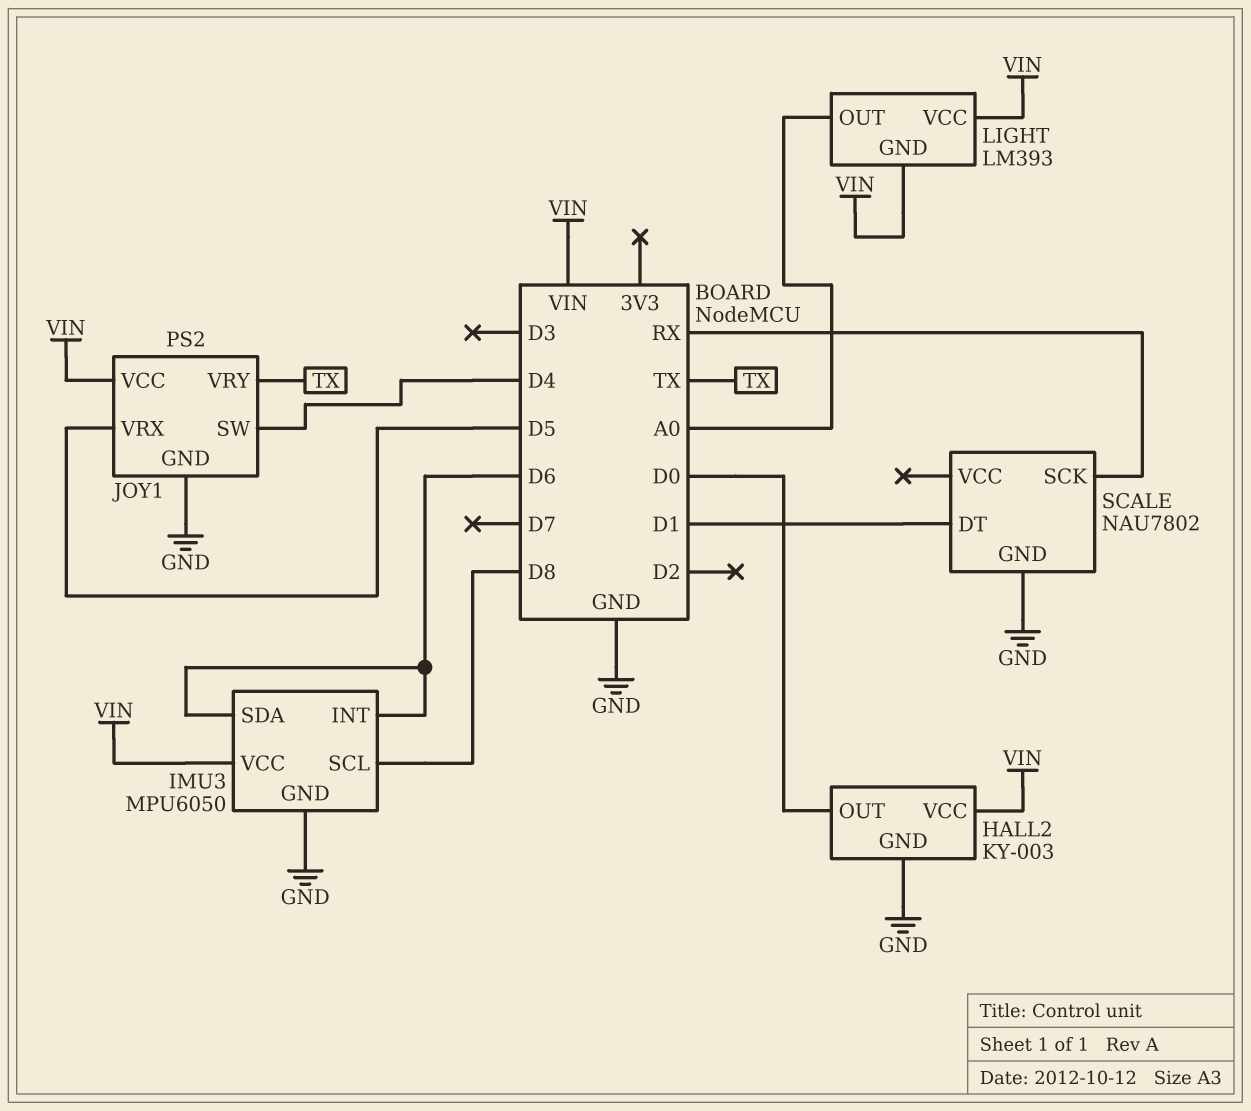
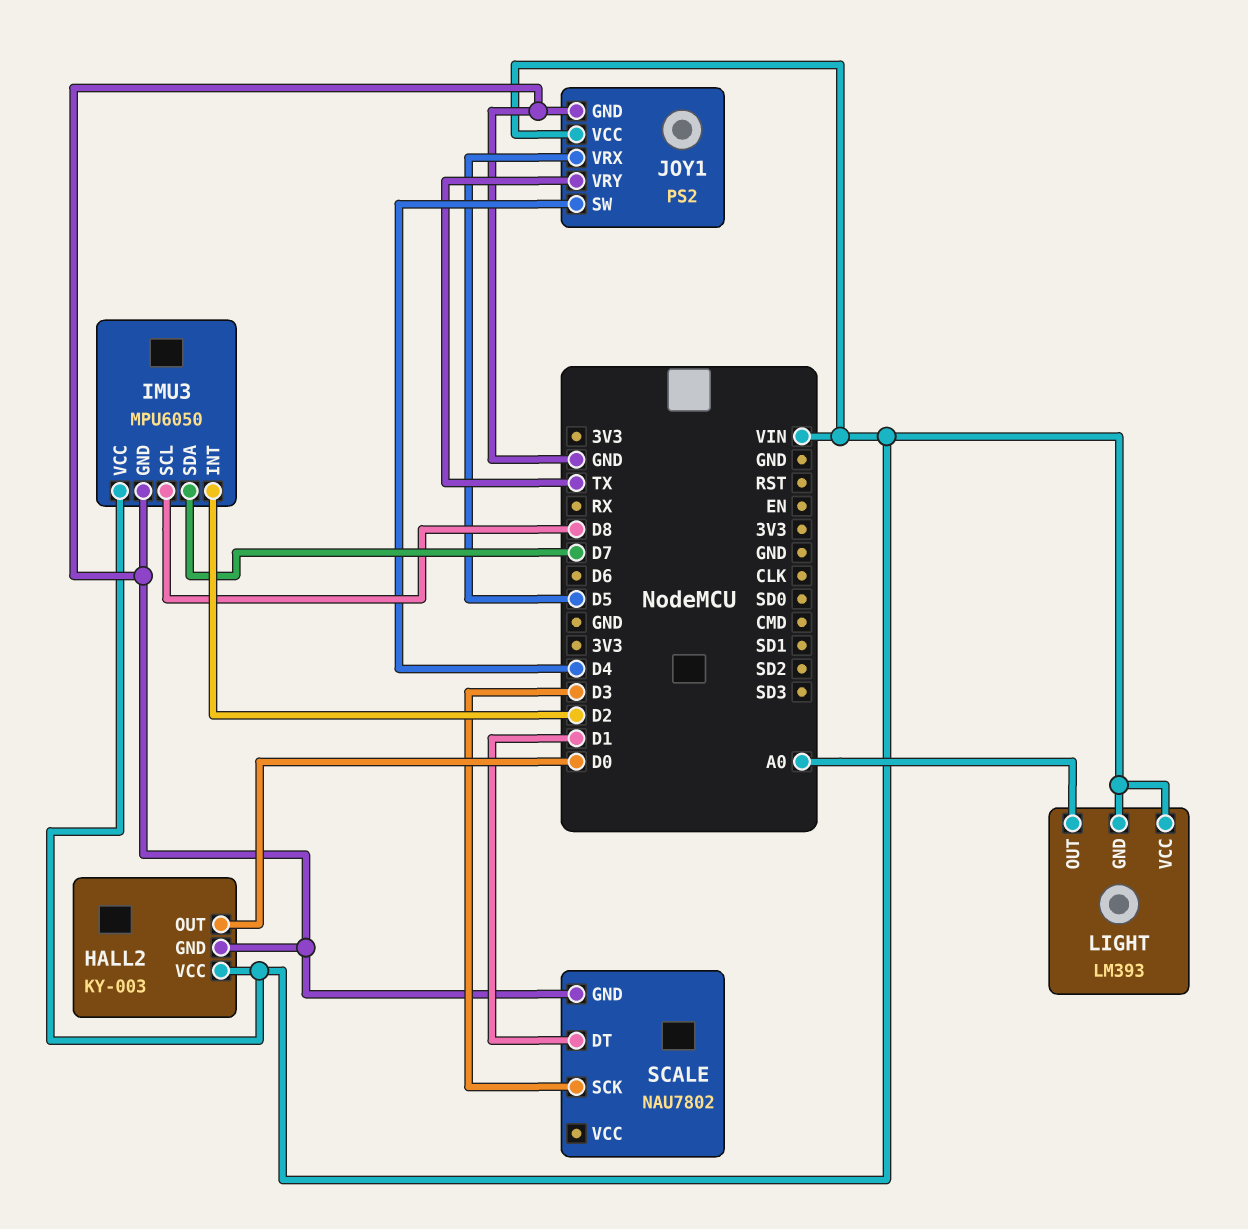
IMU3 pin INT: D6 -> D2
IMU3 pin SDA: D6 -> D7
SCALE pin SCK: RX -> D3

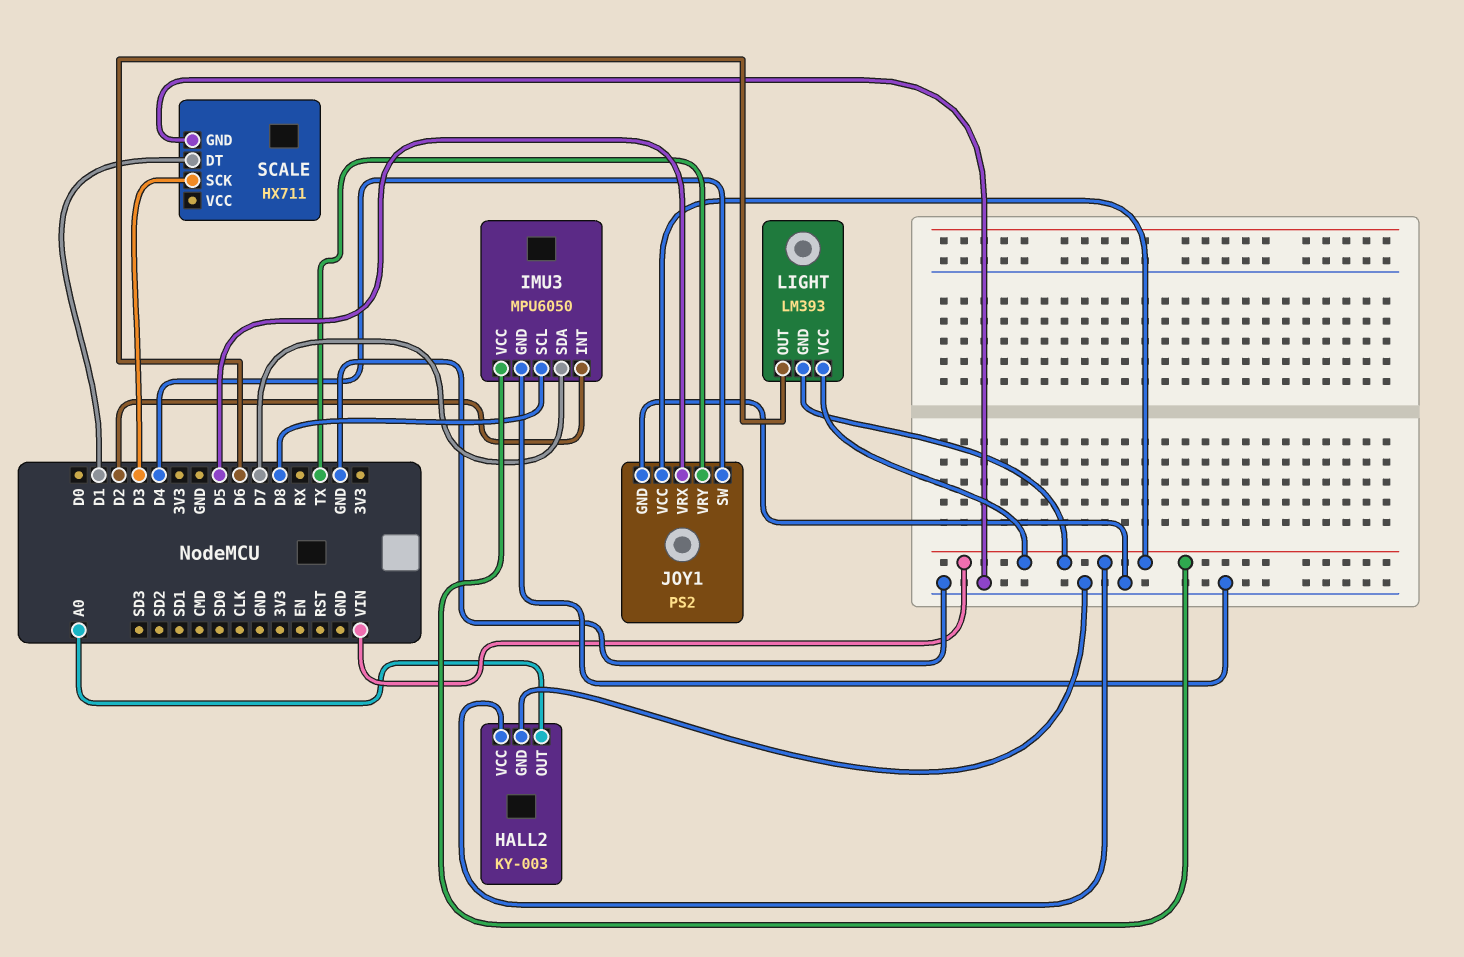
HALL2 pin OUT: D0 -> A0
LIGHT pin OUT: A0 -> D6
SCALE: NAU7802 -> HX711

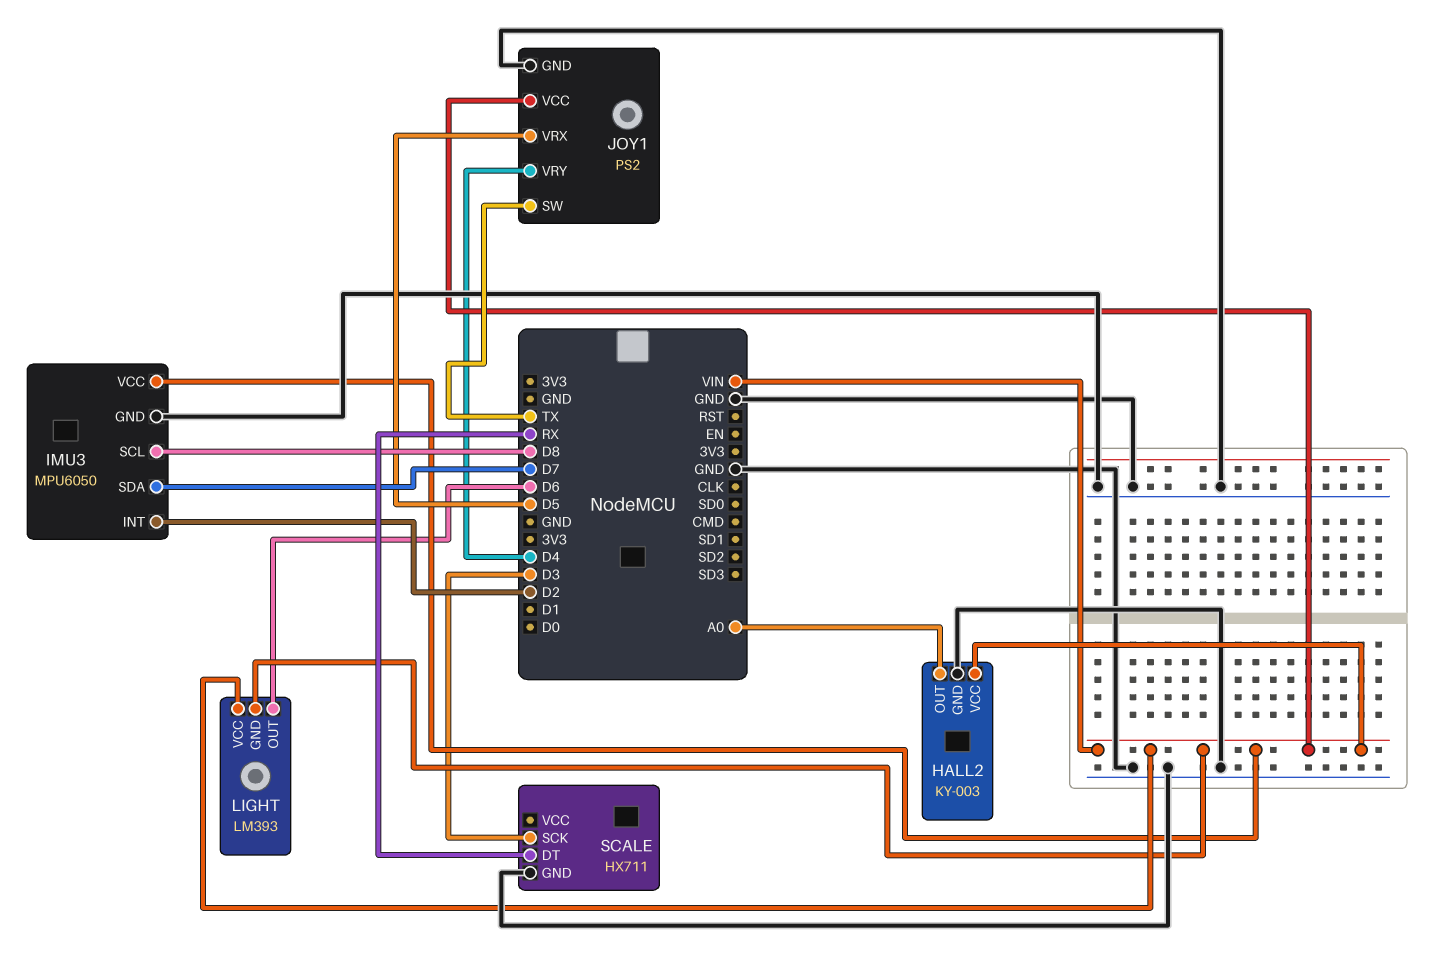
JOY1 pin SW: D4 -> TX
JOY1 pin VRY: TX -> D4
SCALE pin DT: D1 -> RX

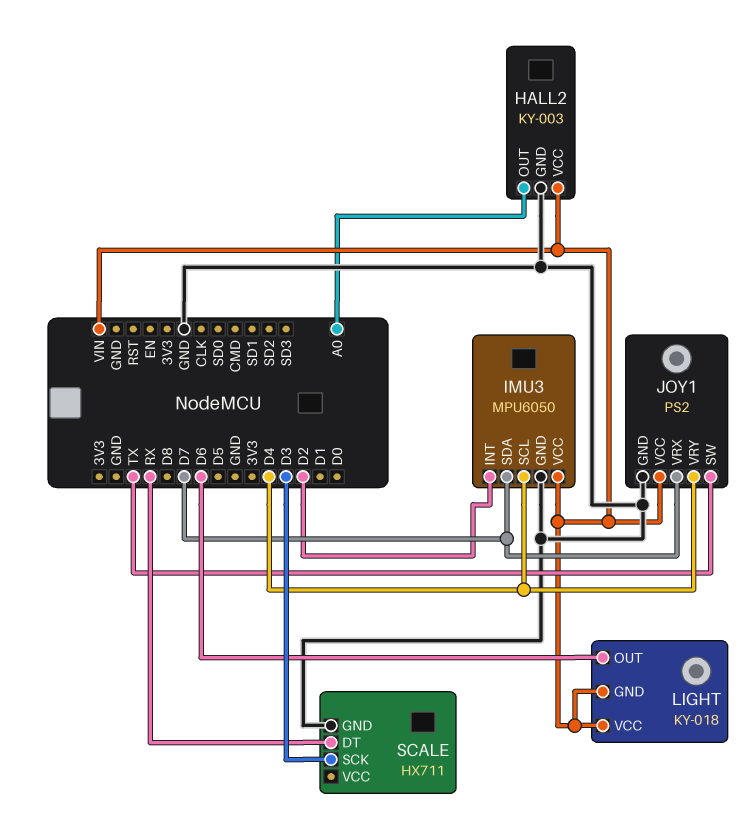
IMU3 pin SCL: D8 -> D4
JOY1 pin VRX: D5 -> D7
LIGHT: LM393 -> KY-018

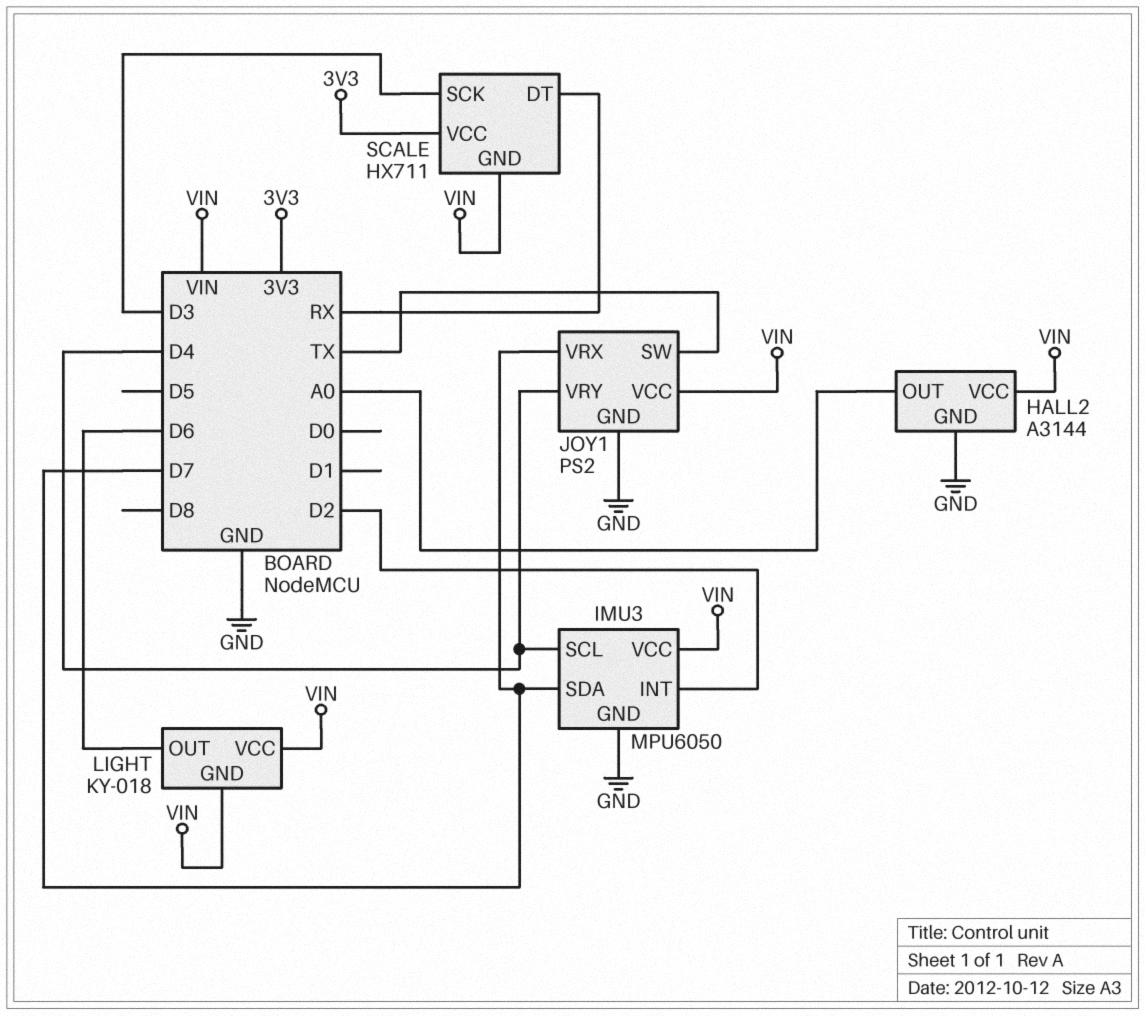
HALL2: KY-003 -> A3144
SCALE pin GND: GND -> VIN
SCALE pin VCC: none -> 3V3

